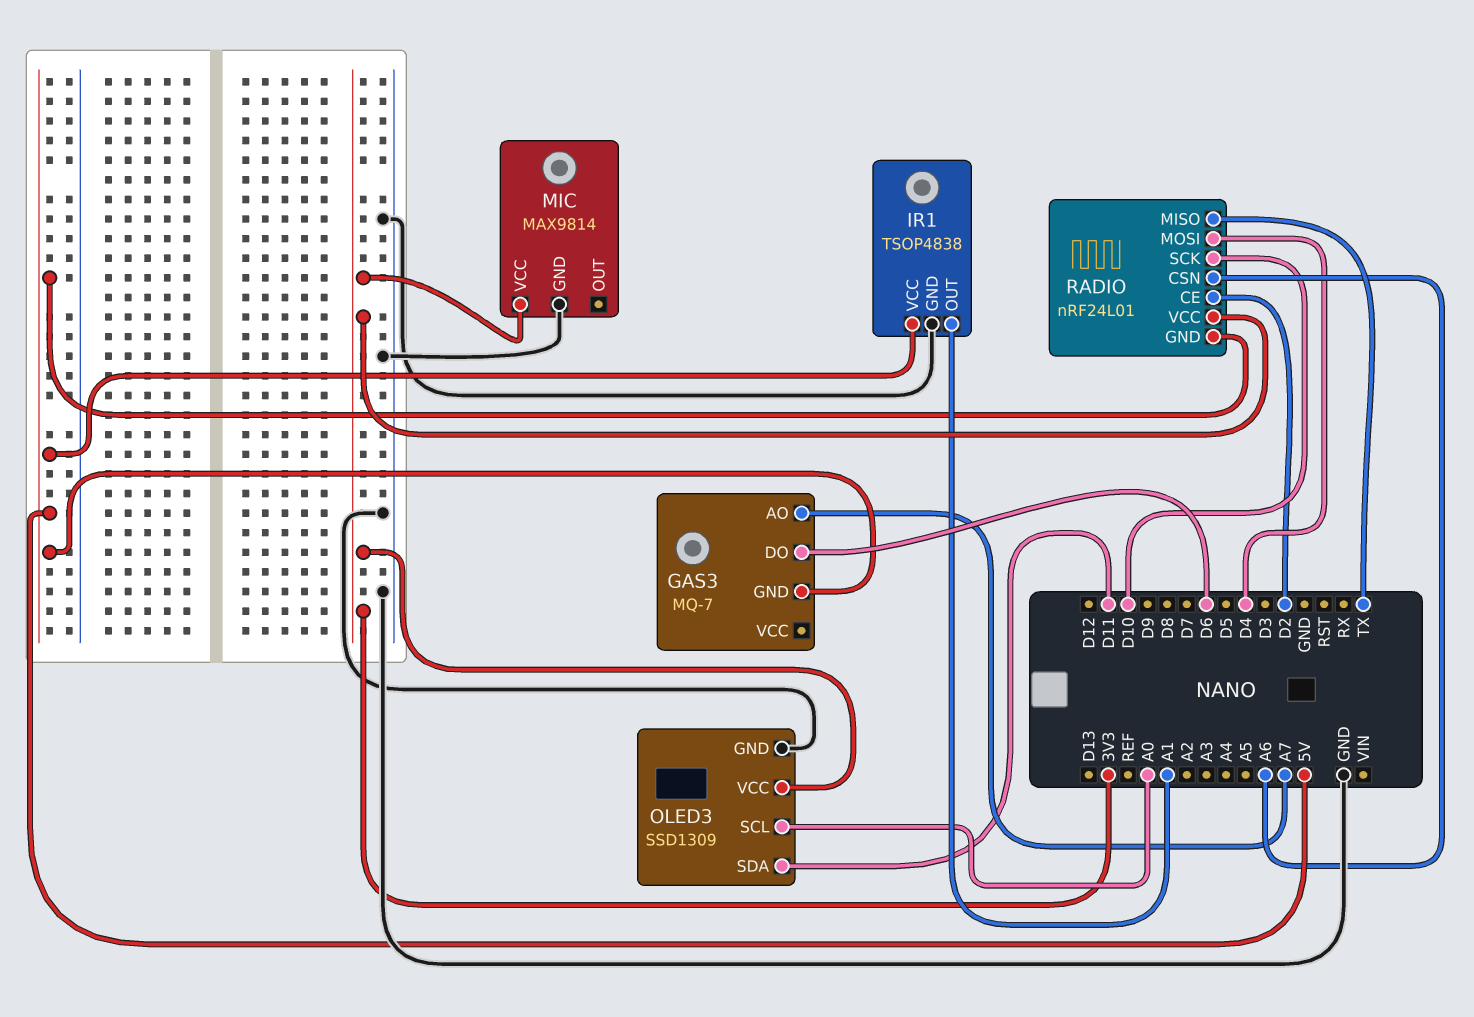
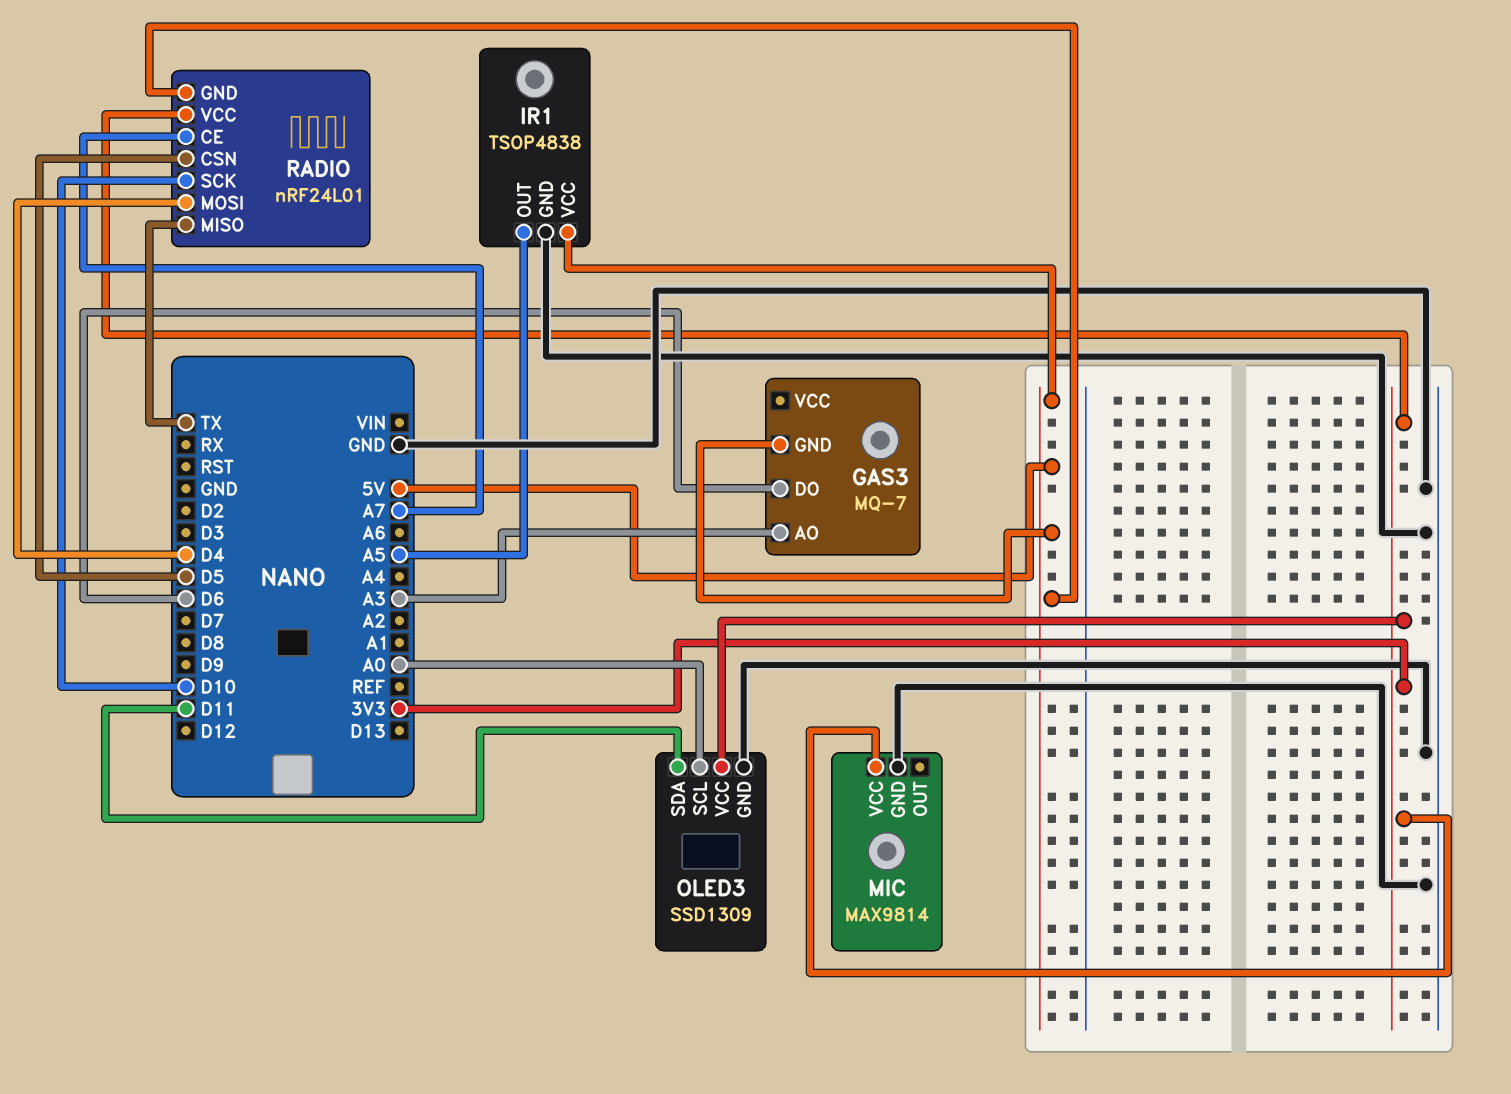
GAS3 pin AO: A7 -> A3
IR1 pin OUT: A1 -> A5
RADIO pin CE: D2 -> A7
RADIO pin CSN: A6 -> D5

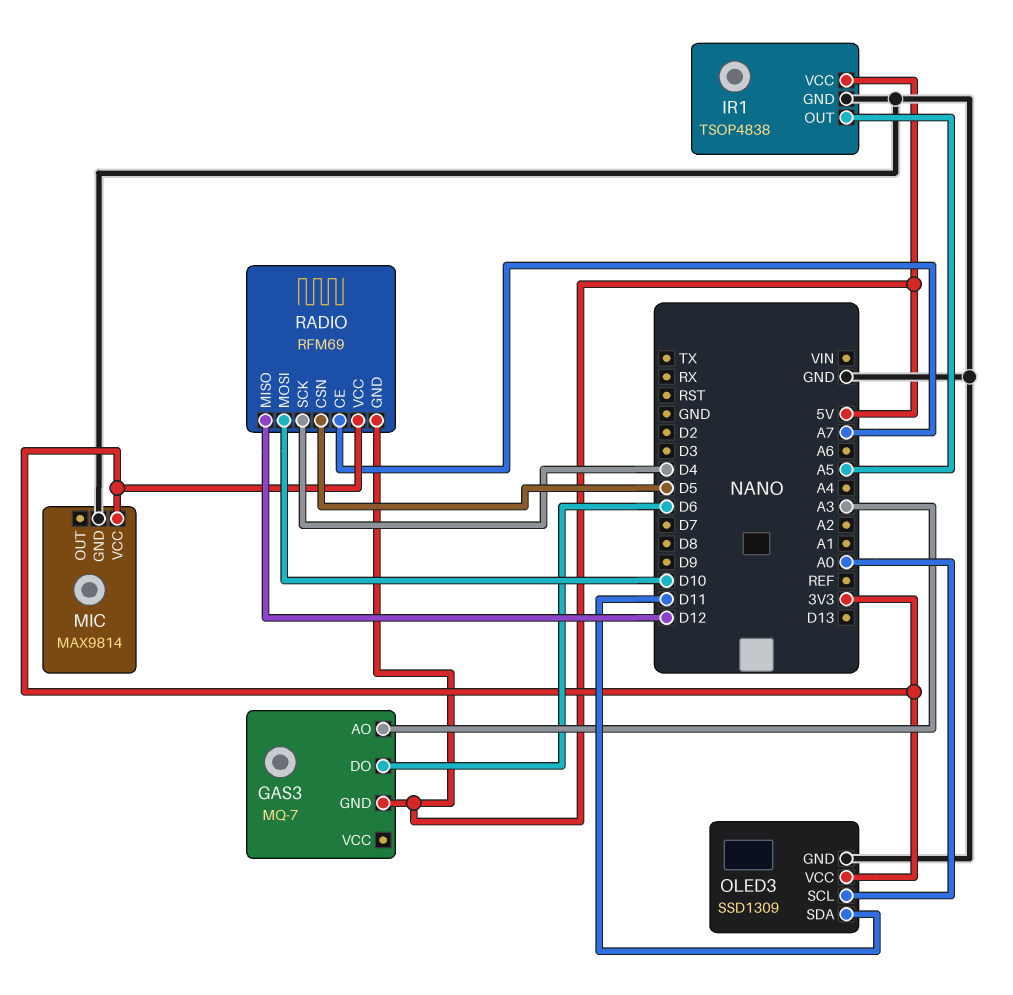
RADIO: nRF24L01 -> RFM69
RADIO pin MISO: TX -> D12
RADIO pin MOSI: D4 -> D10
RADIO pin SCK: D10 -> D4

